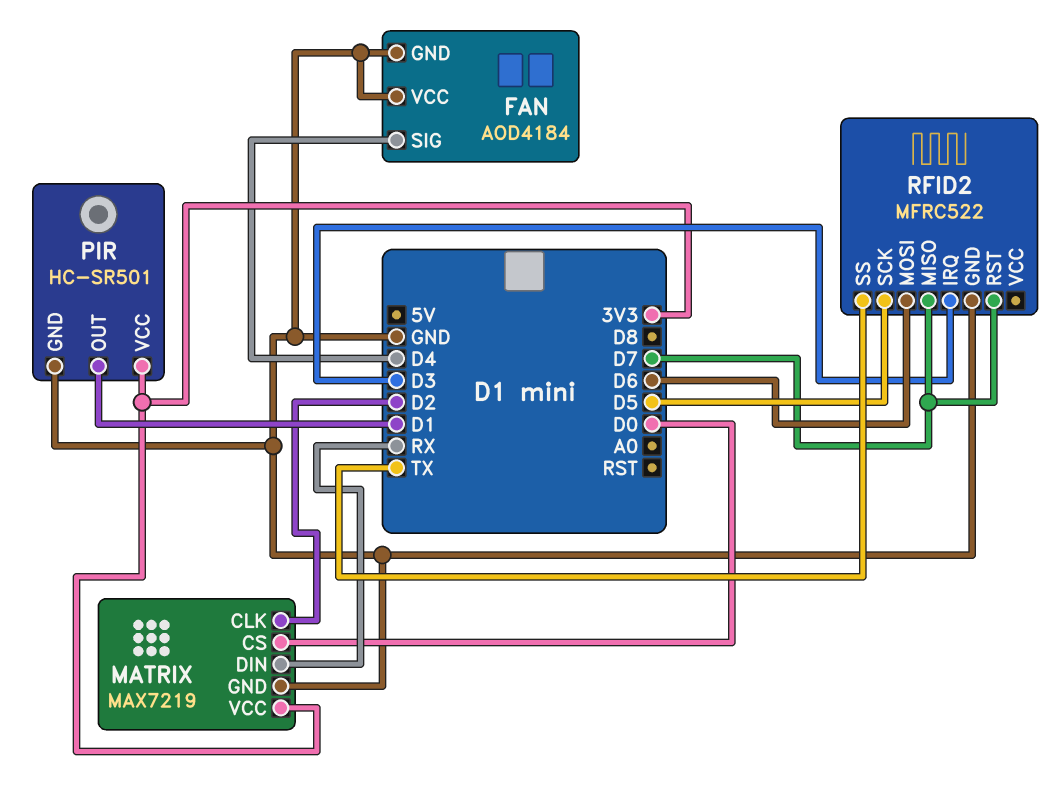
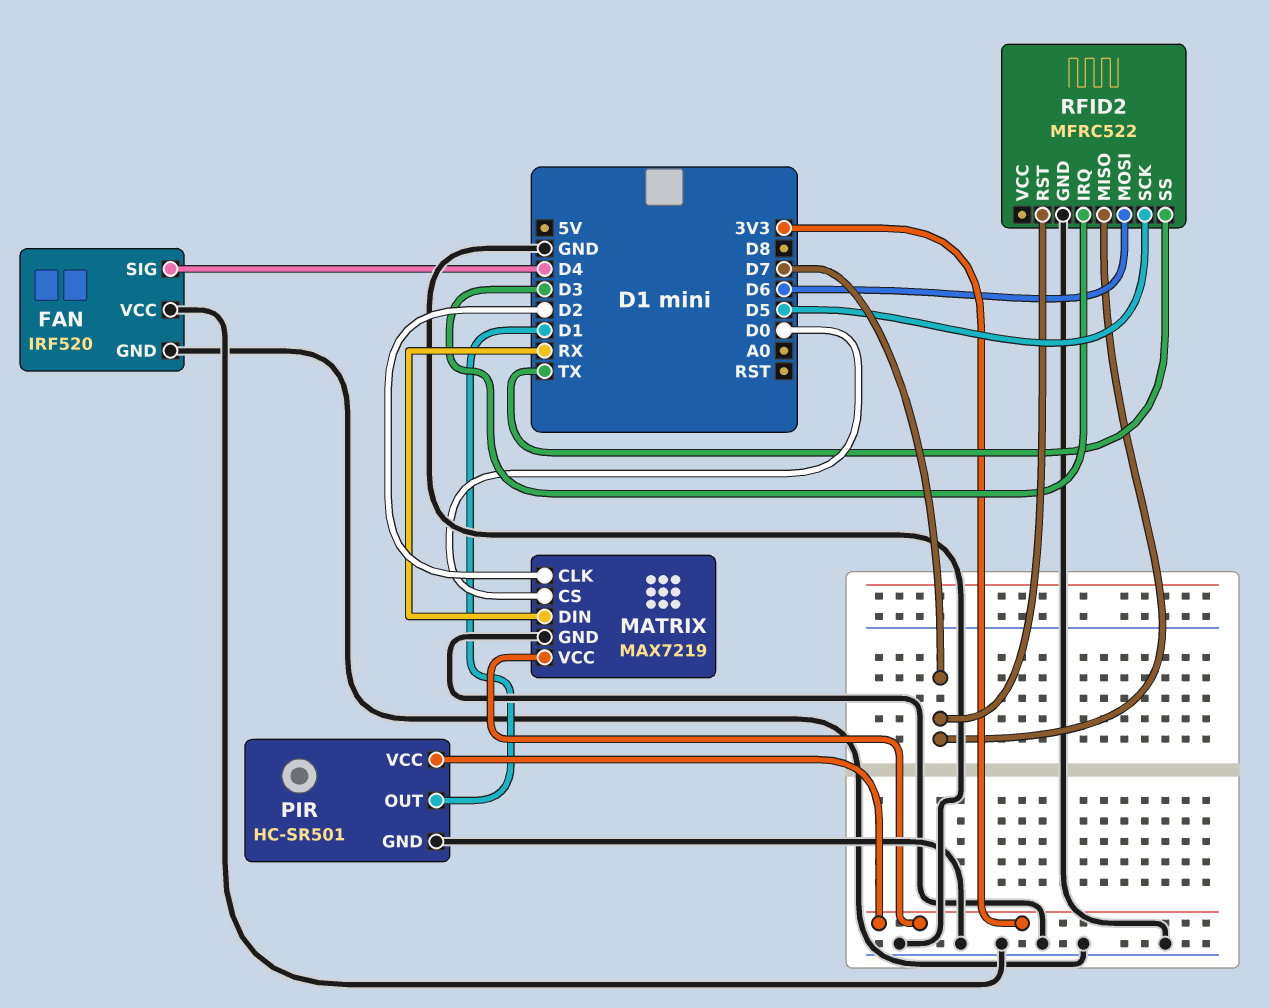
FAN: AOD4184 -> IRF520

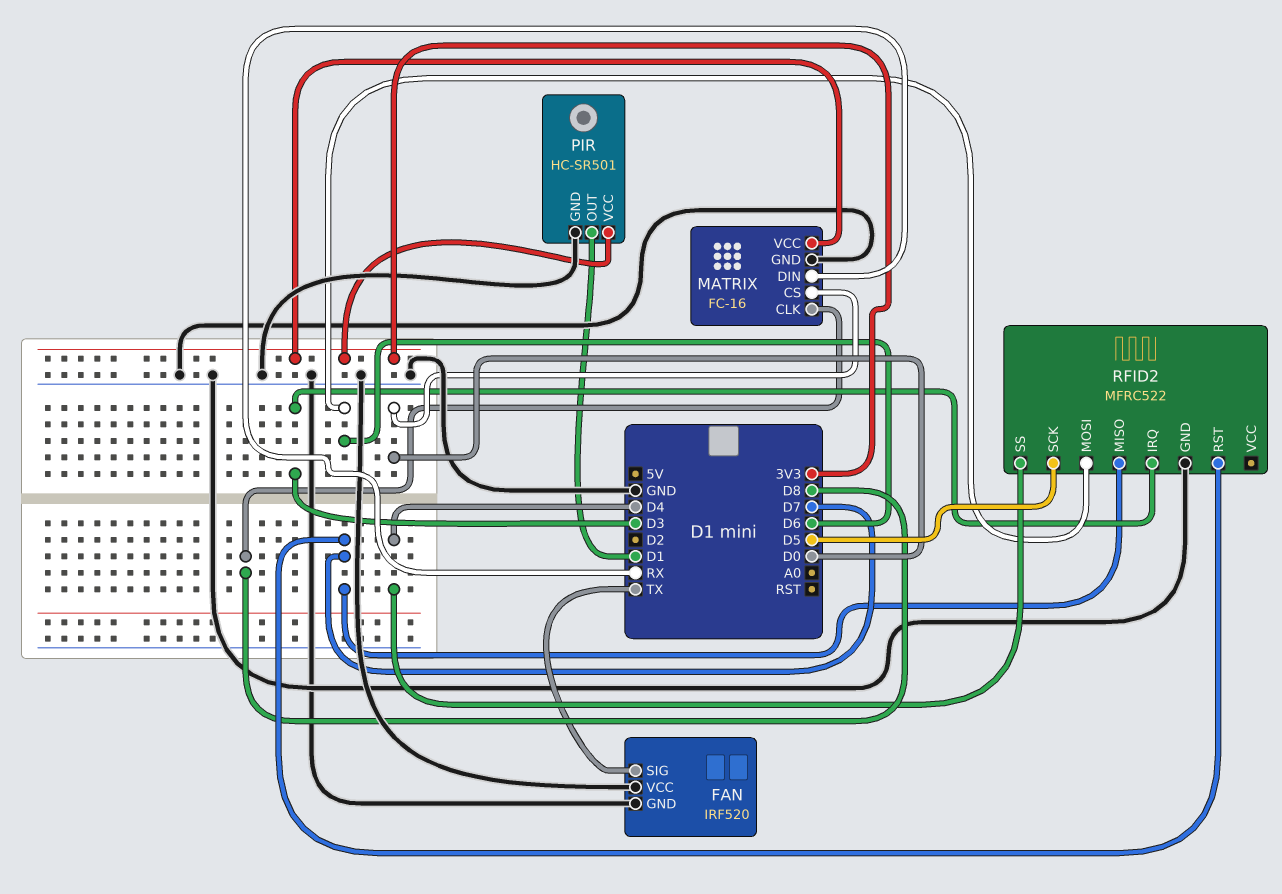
FAN pin SIG: D4 -> TX
MATRIX: MAX7219 -> FC-16
MATRIX pin CLK: D2 -> D8
RFID2 pin SS: TX -> D4

